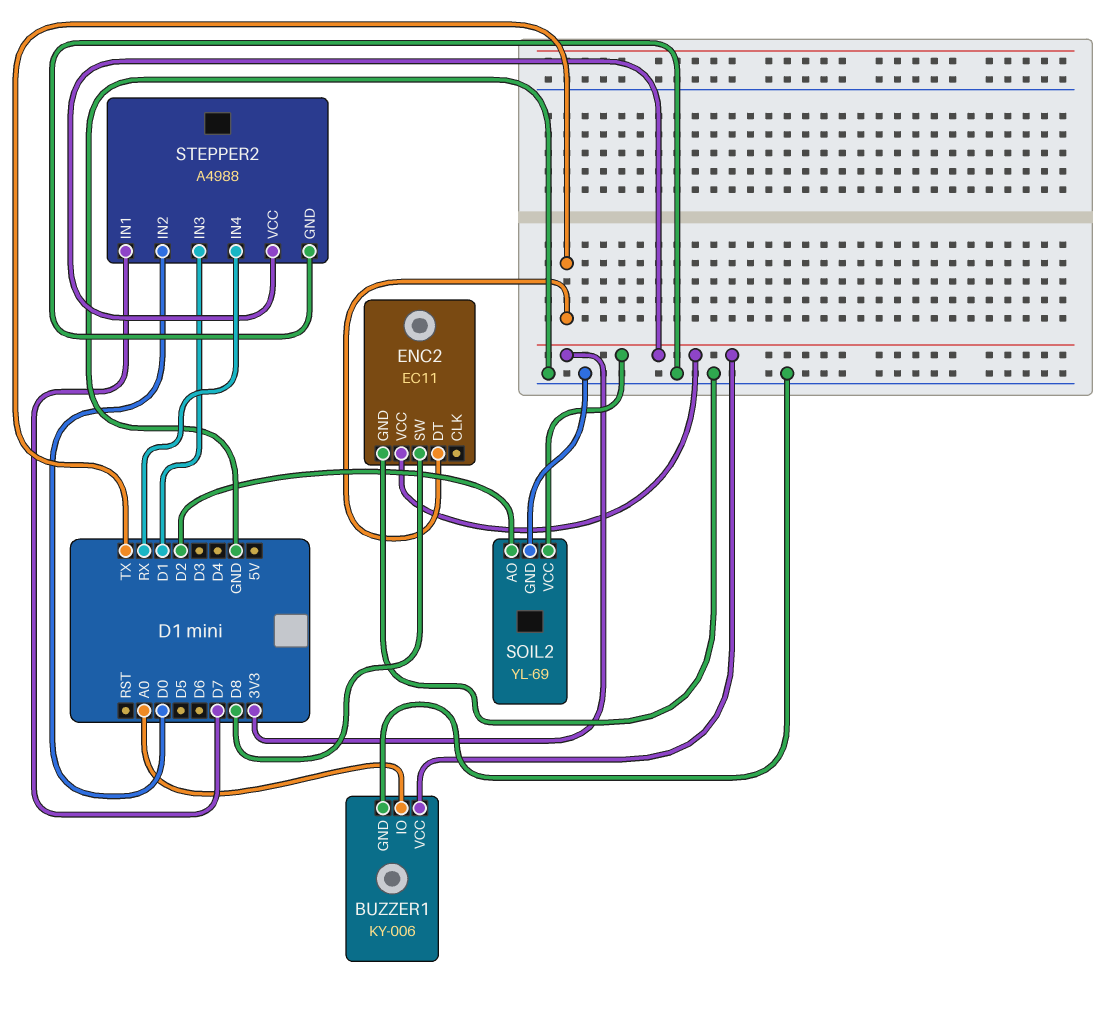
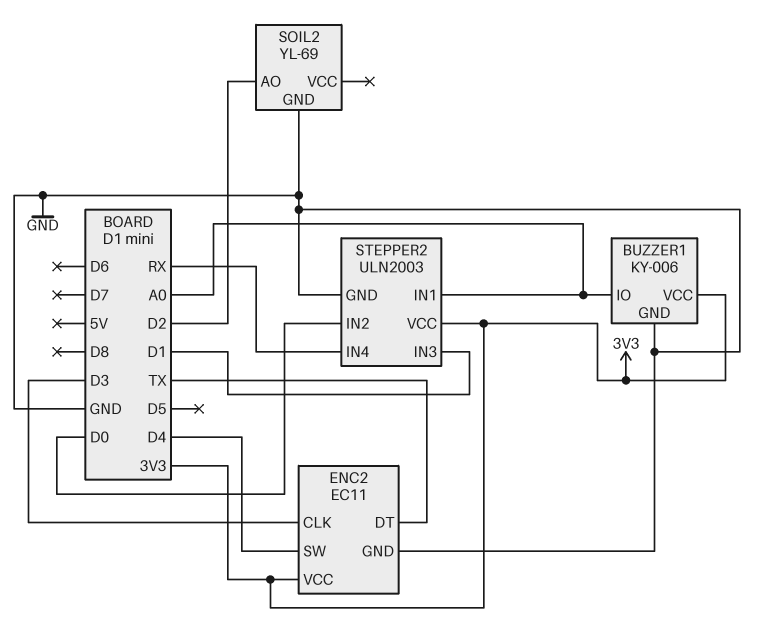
ENC2 pin CLK: none -> D3
ENC2 pin SW: D8 -> D4
SOIL2 pin VCC: 3V3 -> none
STEPPER2: A4988 -> ULN2003
STEPPER2 pin IN1: D7 -> A0

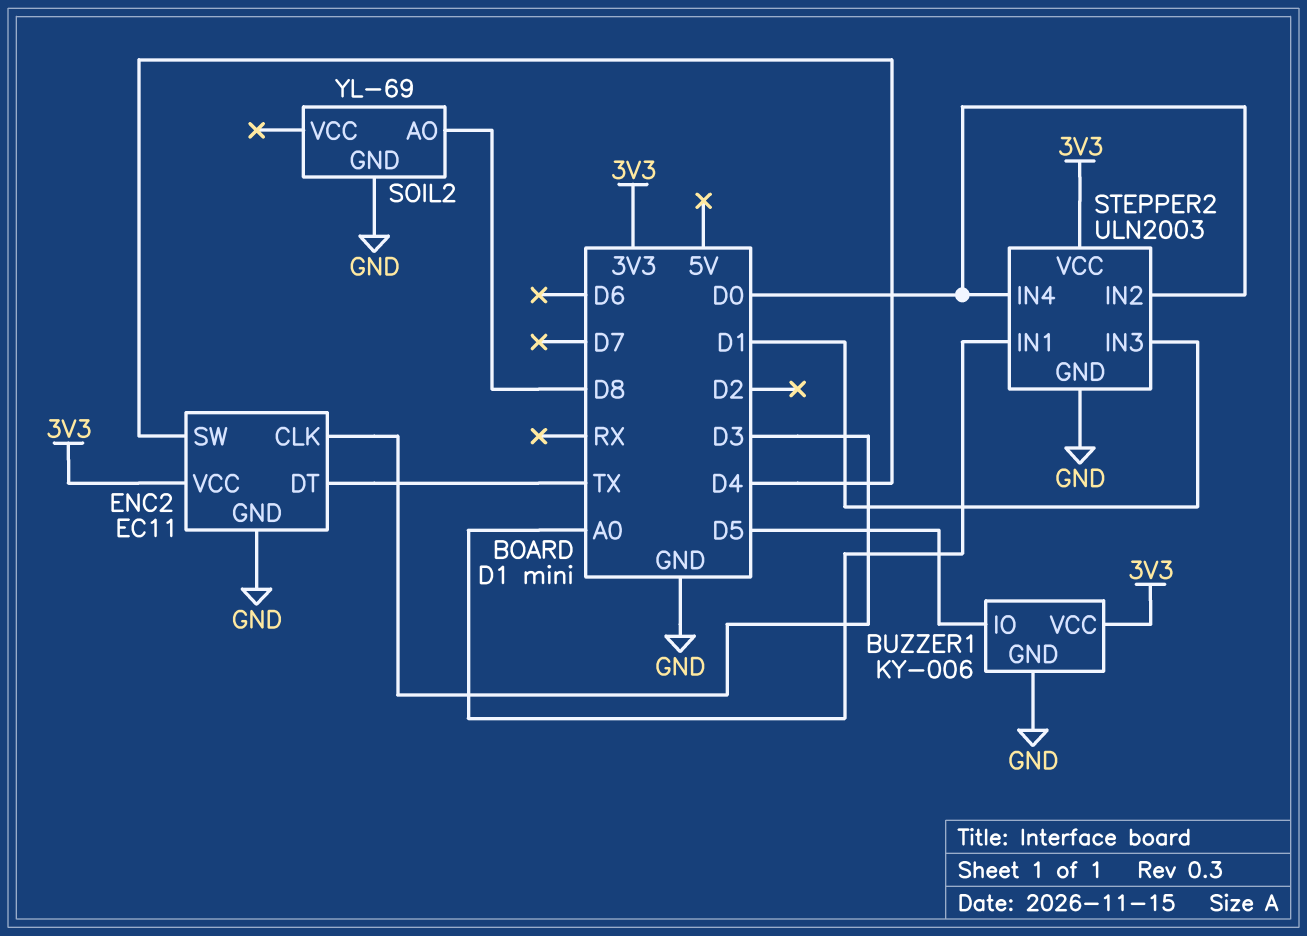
BUZZER1 pin IO: A0 -> D5
SOIL2 pin AO: D2 -> D8
STEPPER2 pin IN4: RX -> D0

